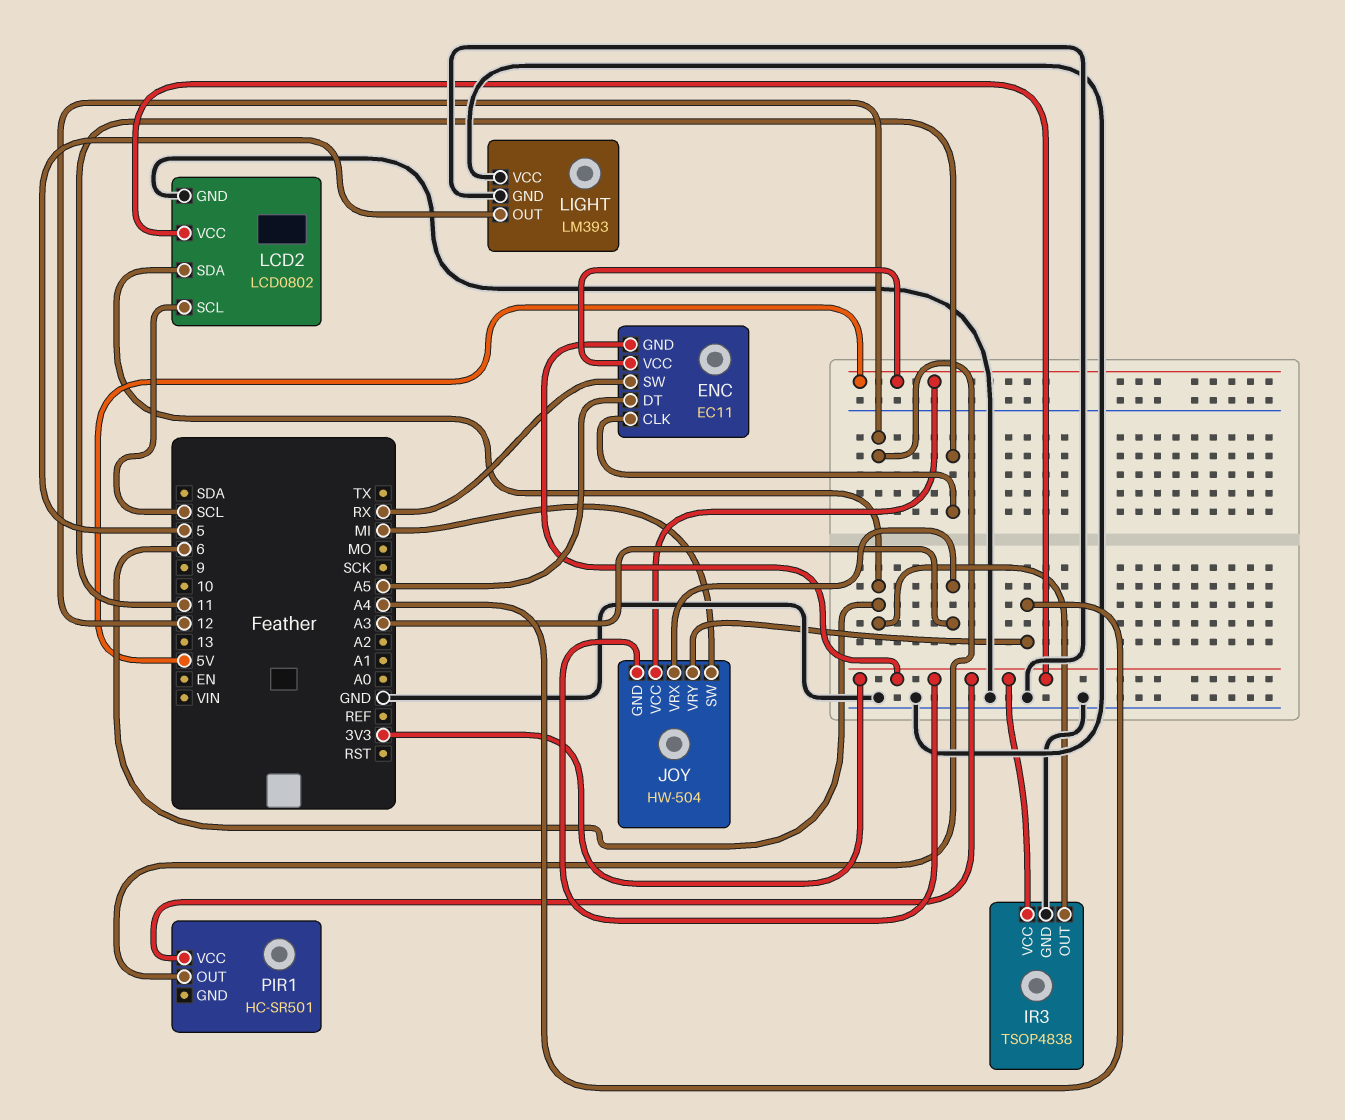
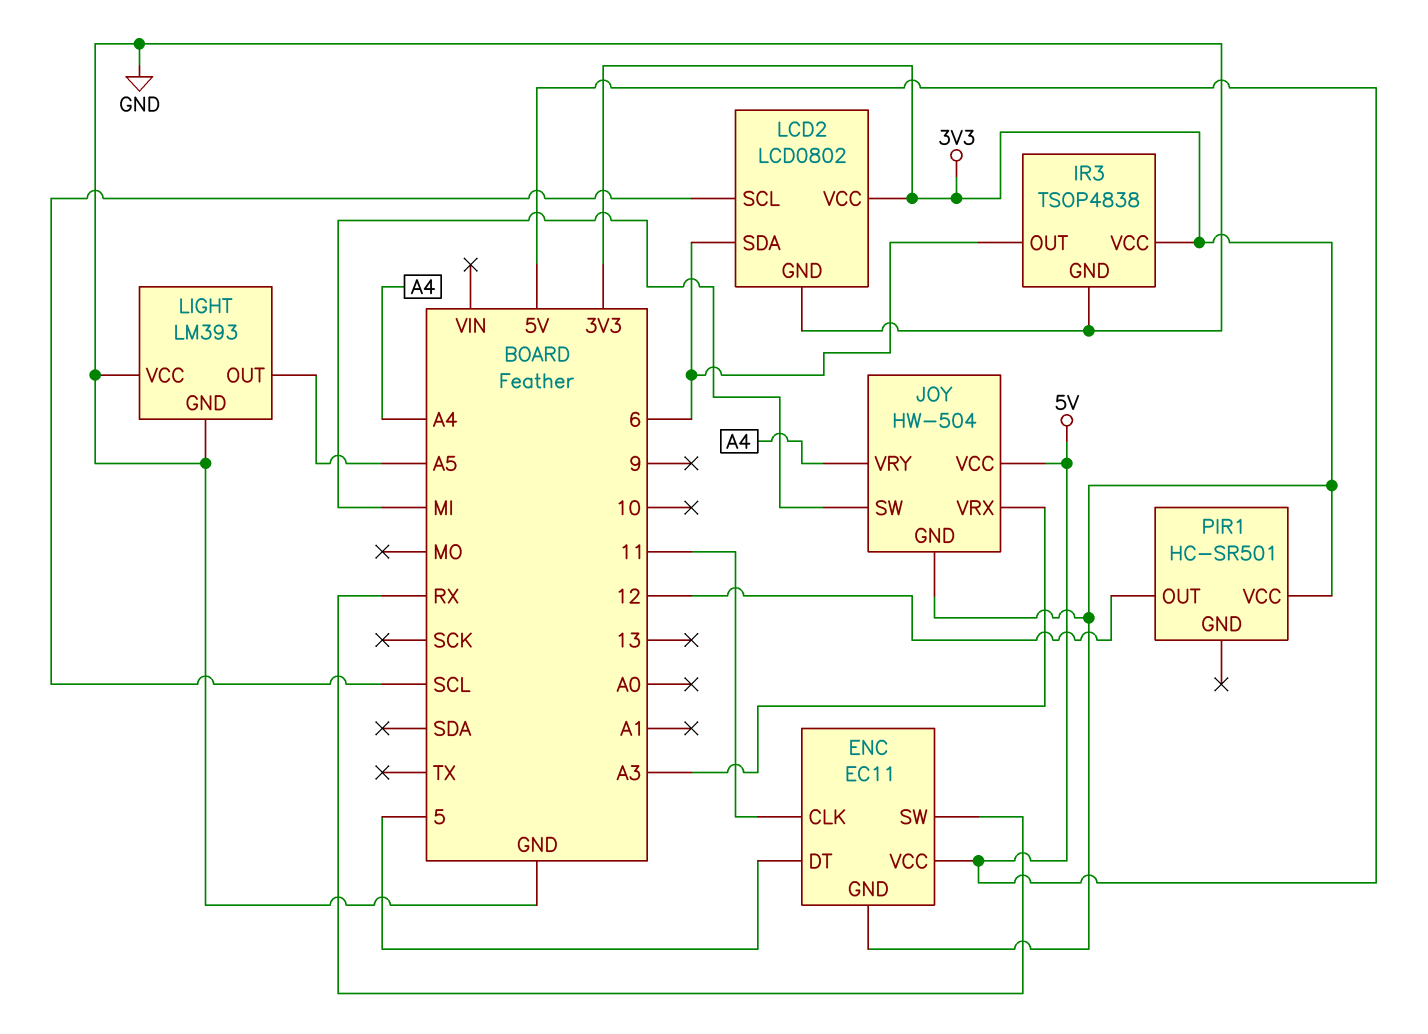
ENC pin DT: A5 -> 5
LIGHT pin OUT: 5 -> A5

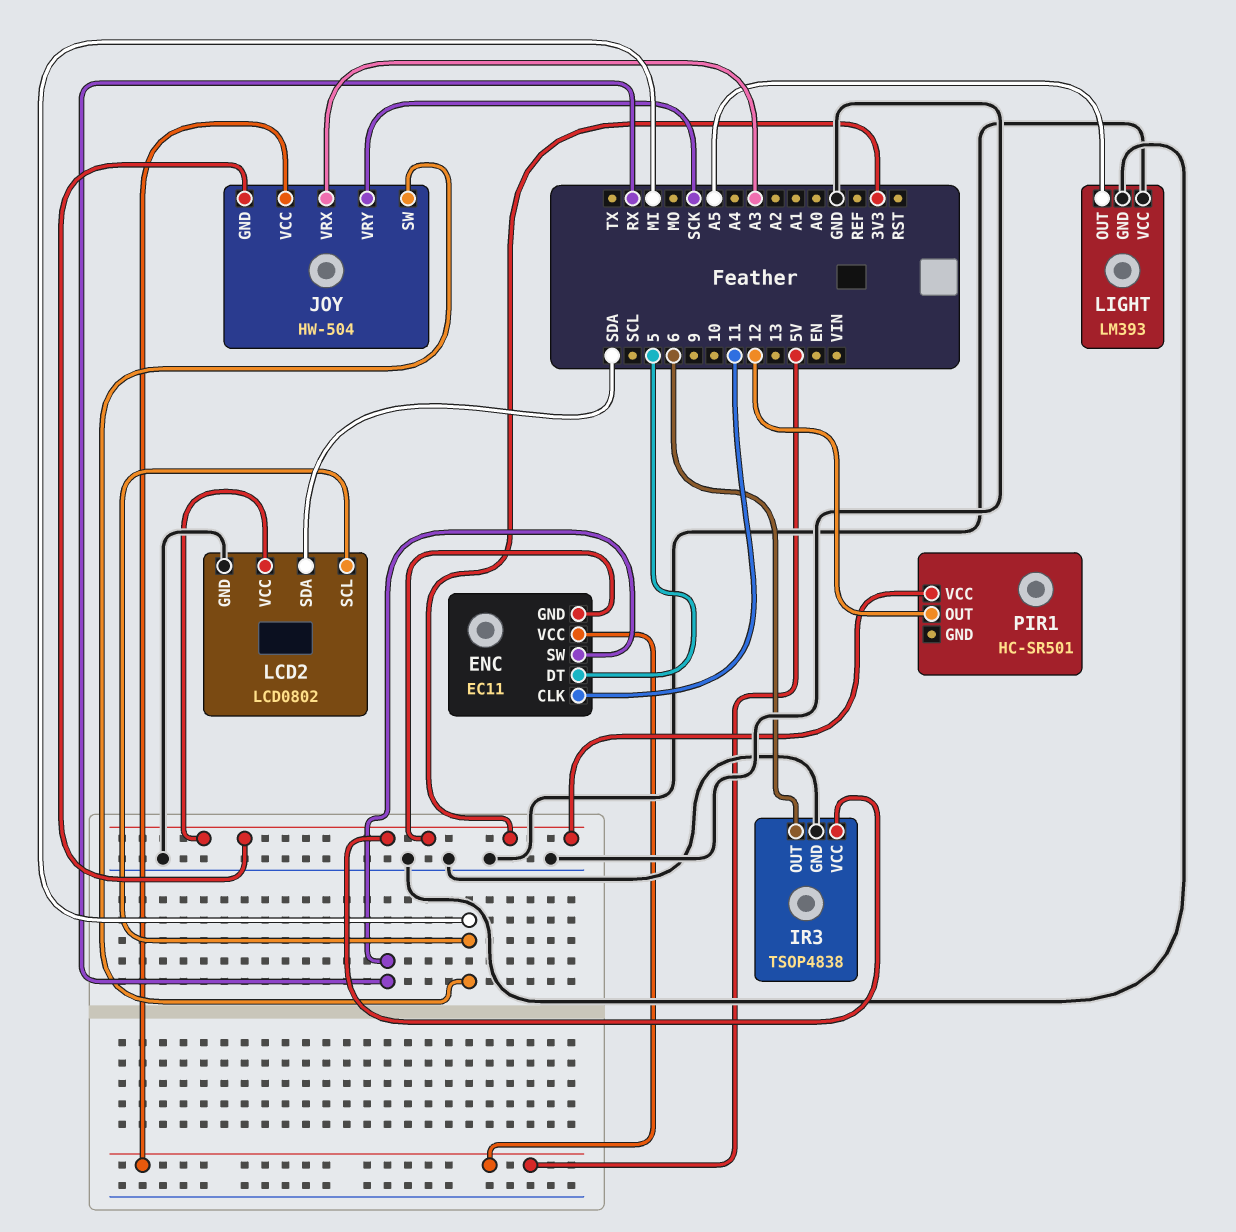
JOY pin VRY: A4 -> SCK
LCD2 pin SCL: SCL -> MI
LCD2 pin SDA: 6 -> SDA

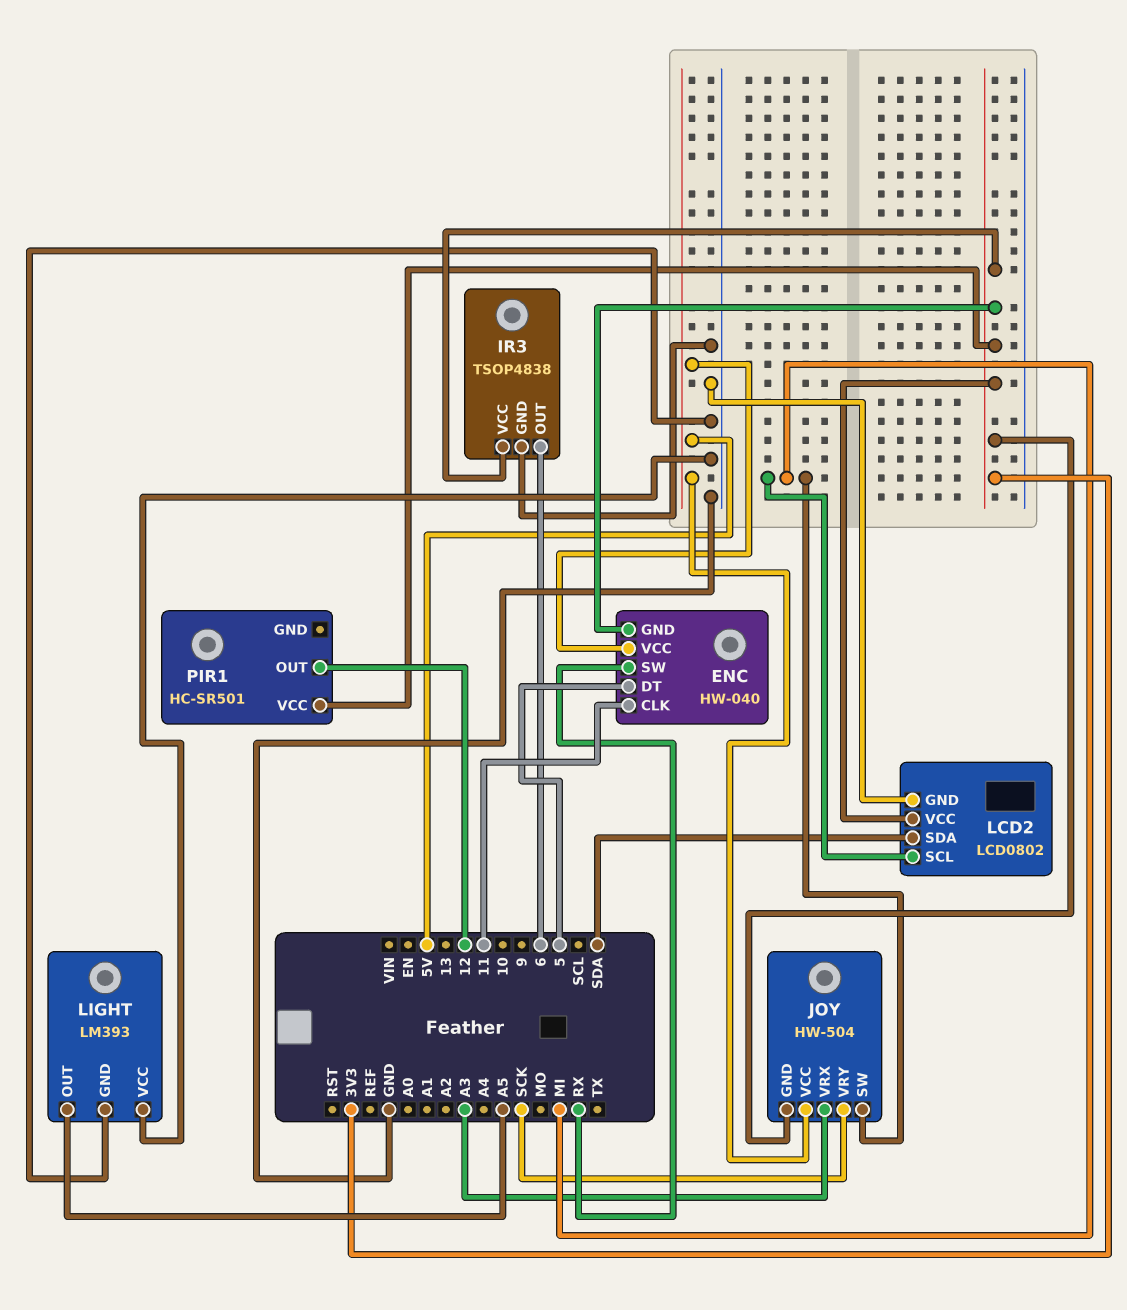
ENC: EC11 -> HW-040

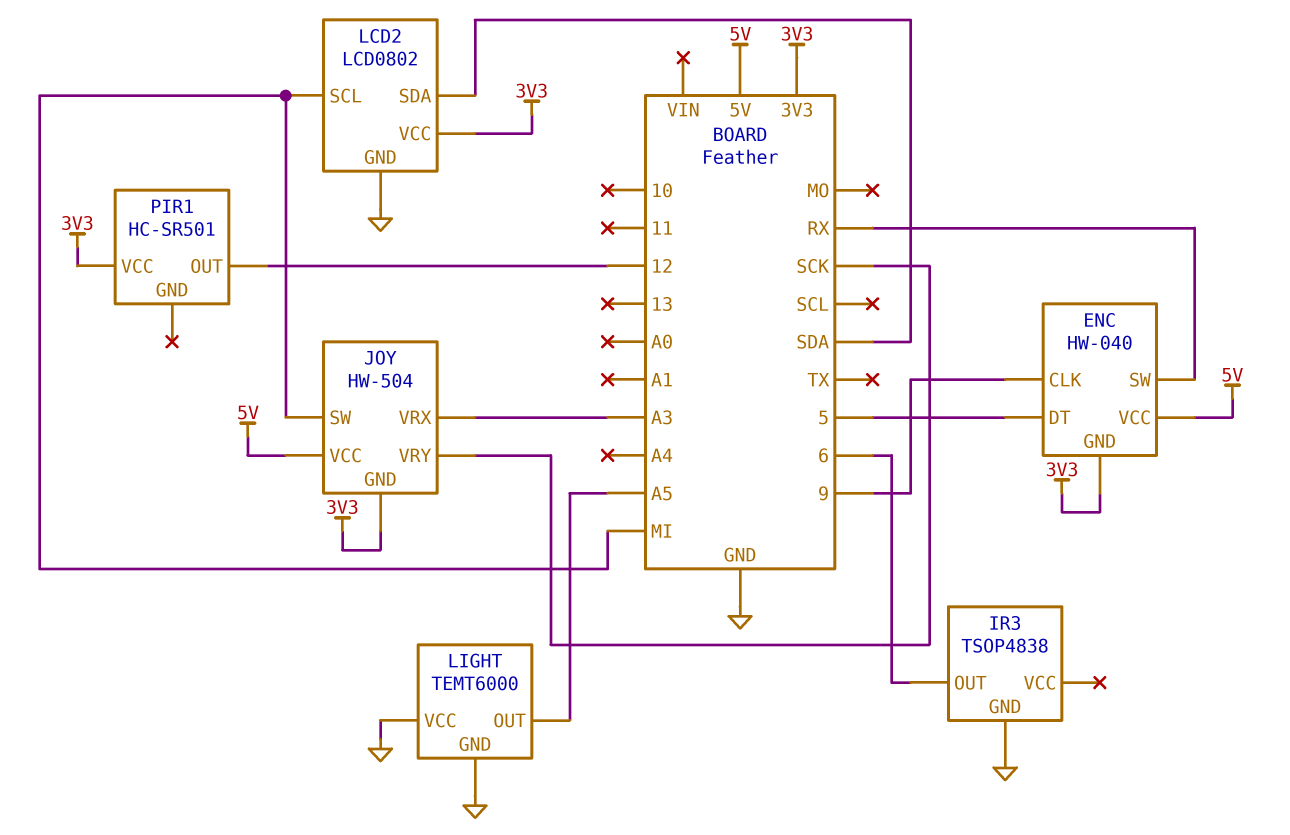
ENC pin CLK: 11 -> 9
IR3 pin VCC: 3V3 -> none
LIGHT: LM393 -> TEMT6000

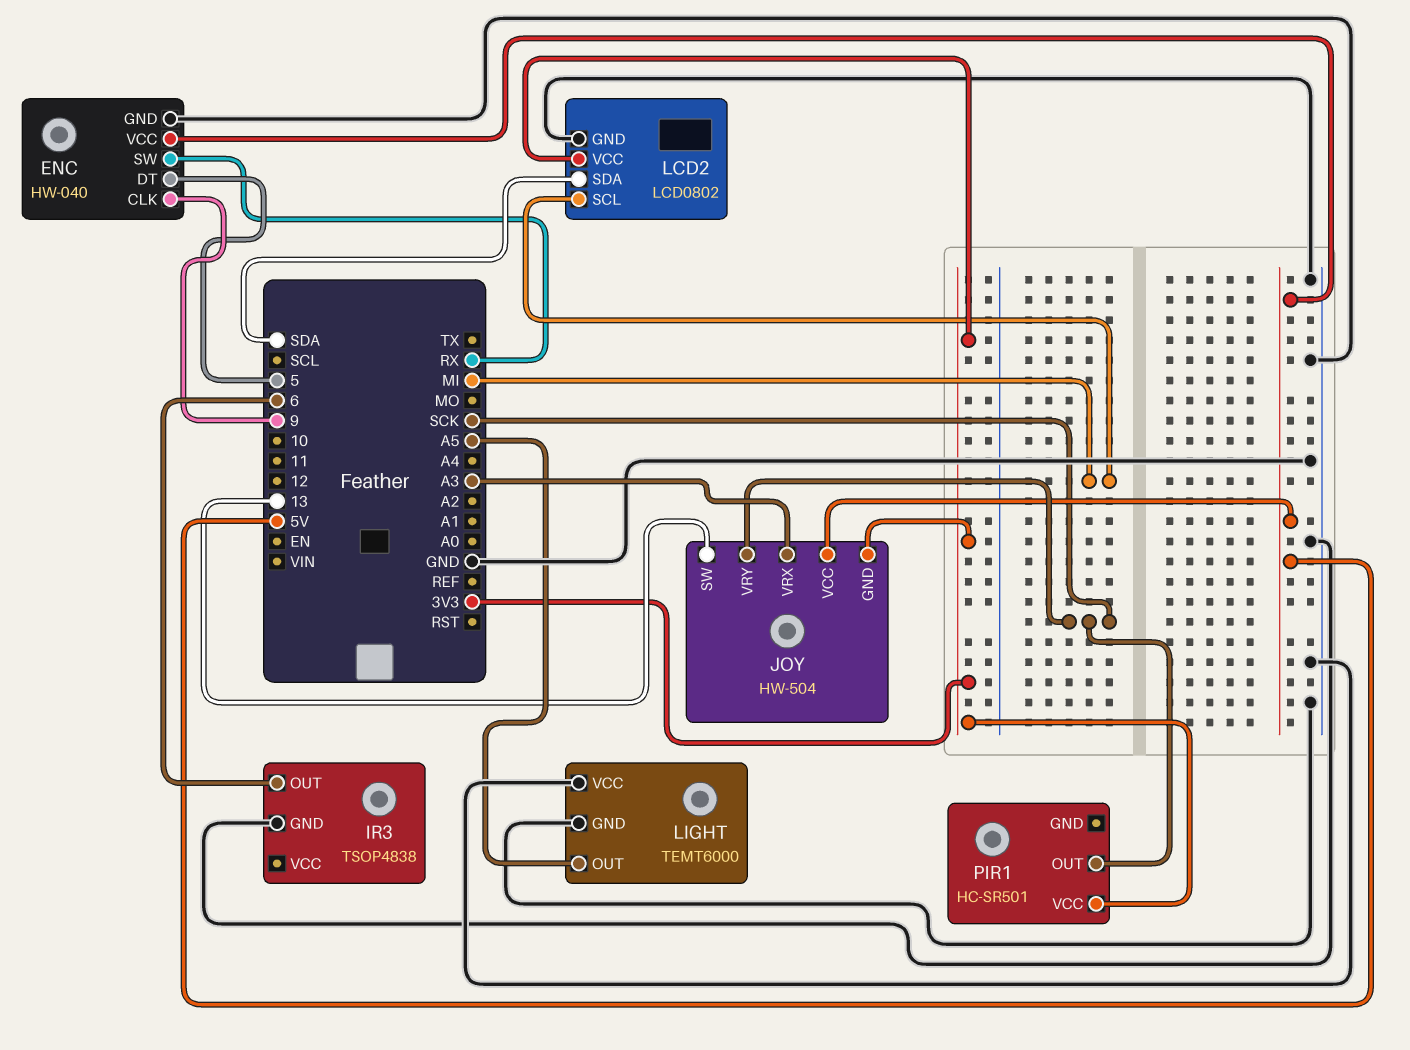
ENC pin GND: 3V3 -> GND
JOY pin SW: MI -> 13
PIR1 pin OUT: 12 -> SCK

